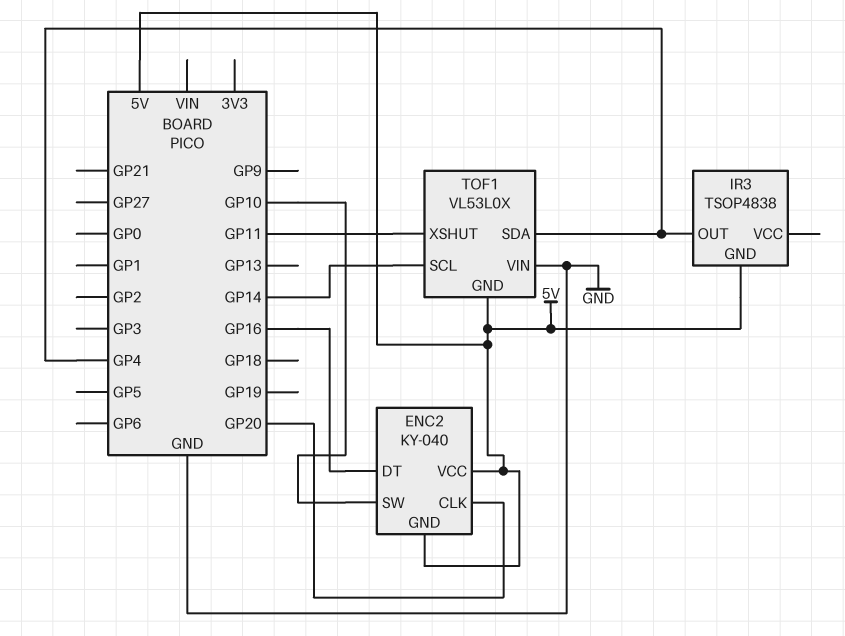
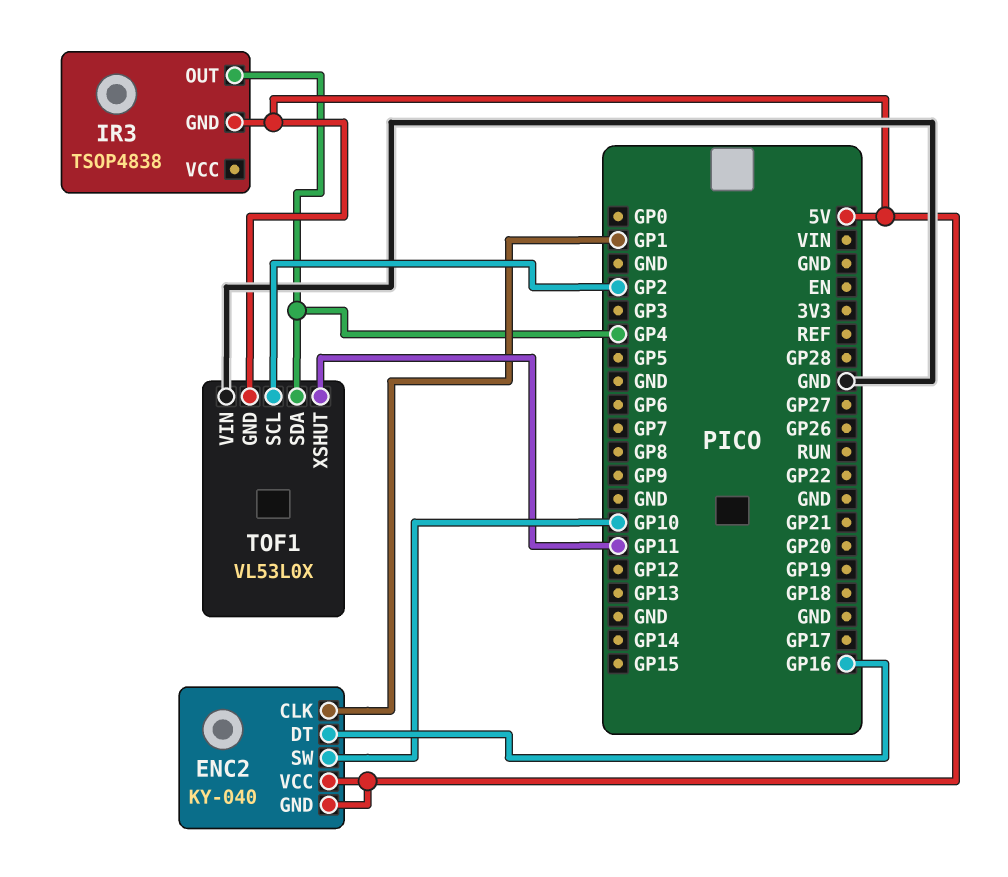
ENC2 pin CLK: GP20 -> GP1
TOF1 pin SCL: GP14 -> GP2

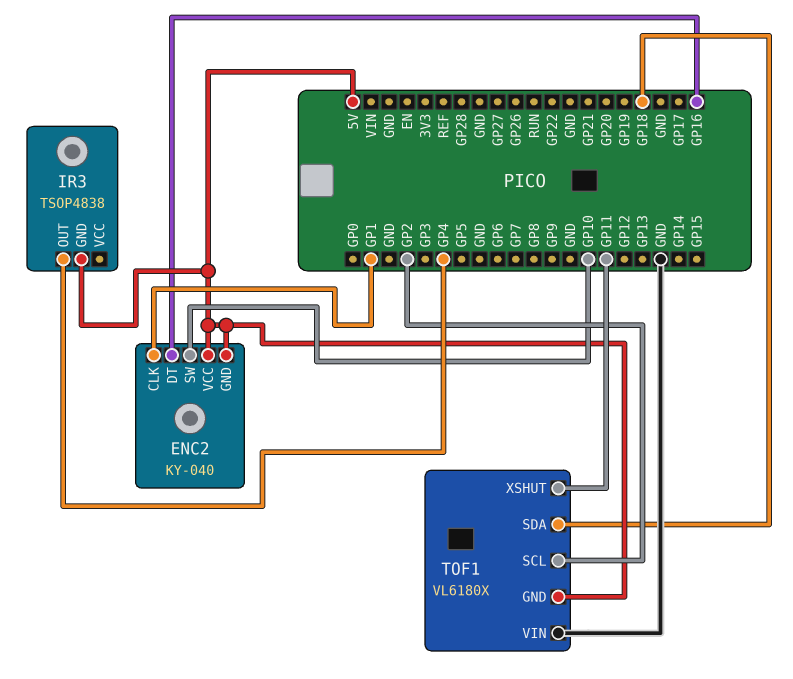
TOF1: VL53L0X -> VL6180X
TOF1 pin SDA: GP4 -> GP18

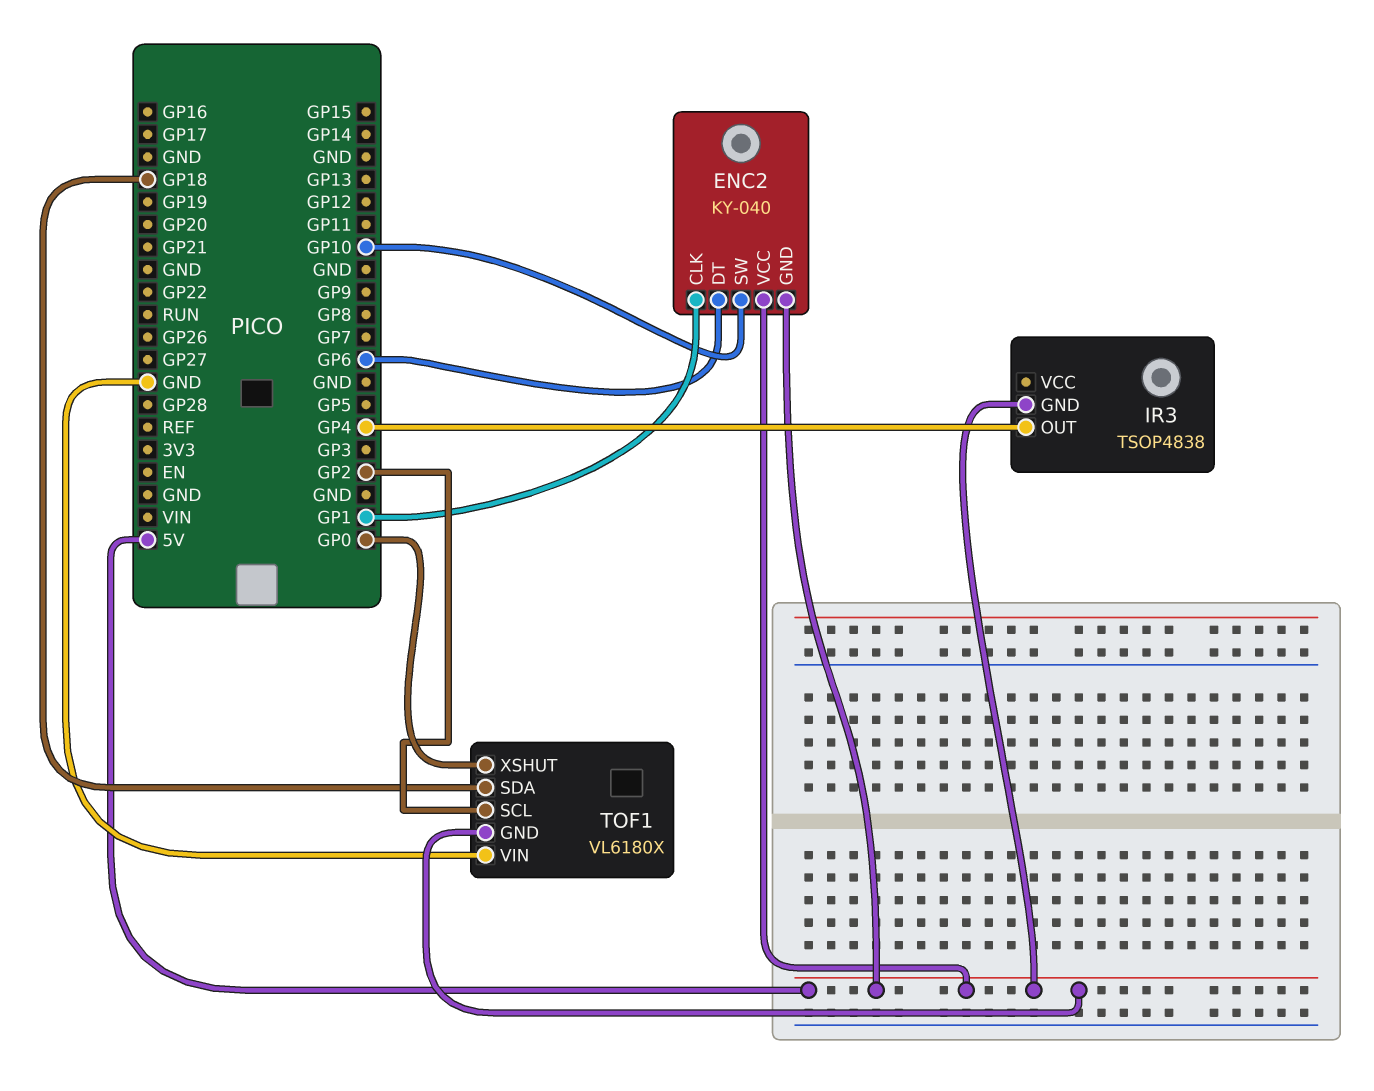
ENC2 pin DT: GP16 -> GP6
TOF1 pin XSHUT: GP11 -> GP0

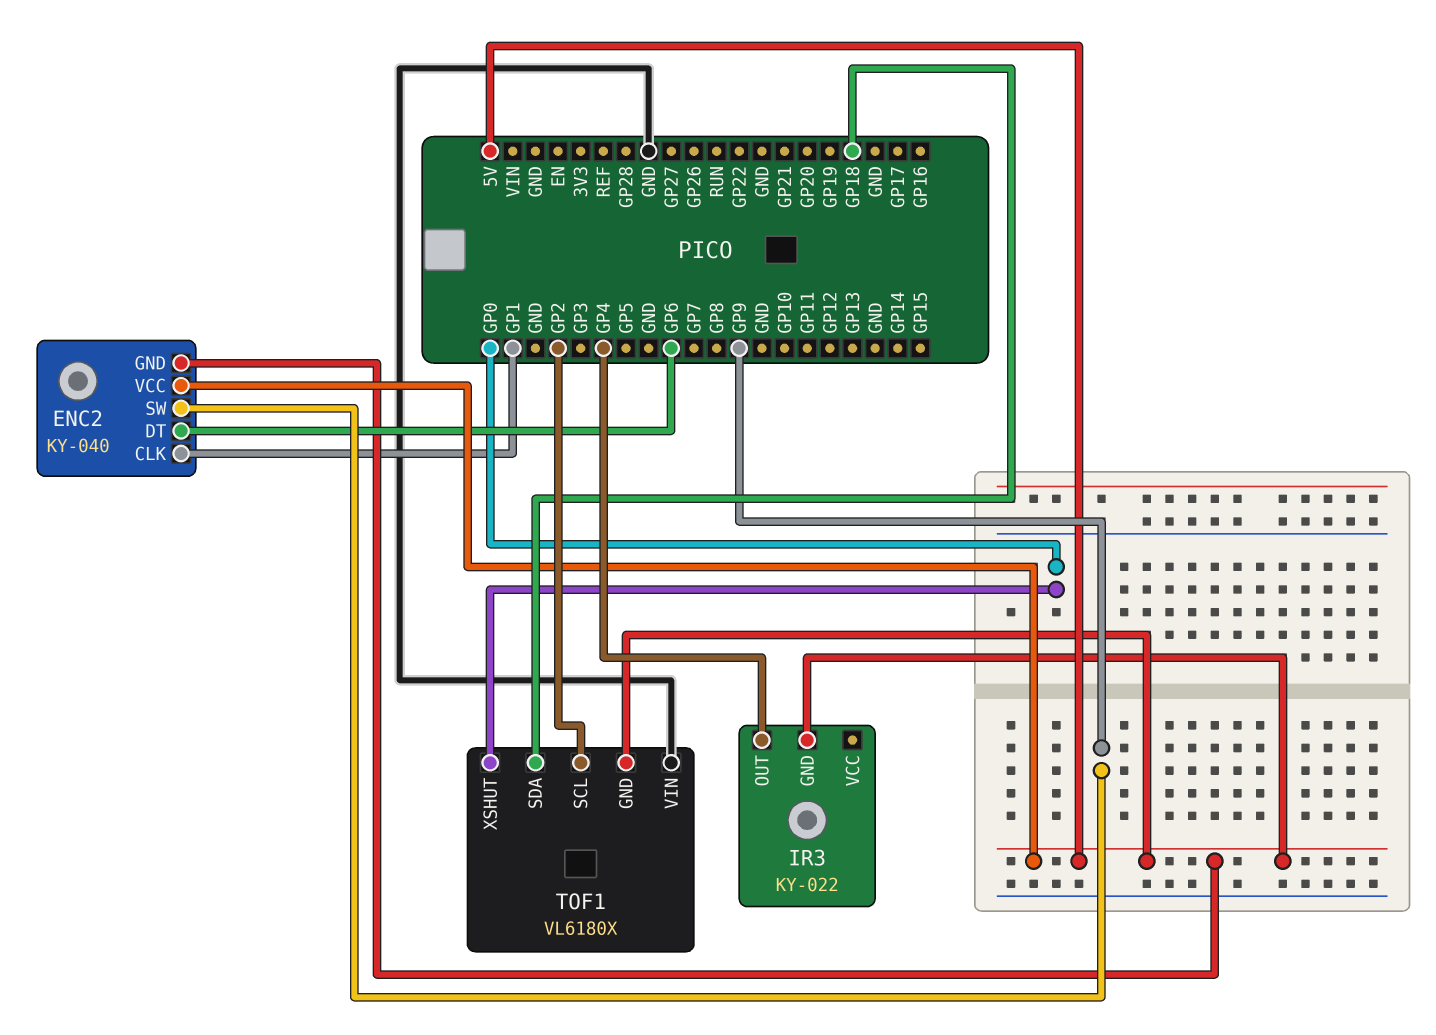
ENC2 pin SW: GP10 -> GP9
IR3: TSOP4838 -> KY-022

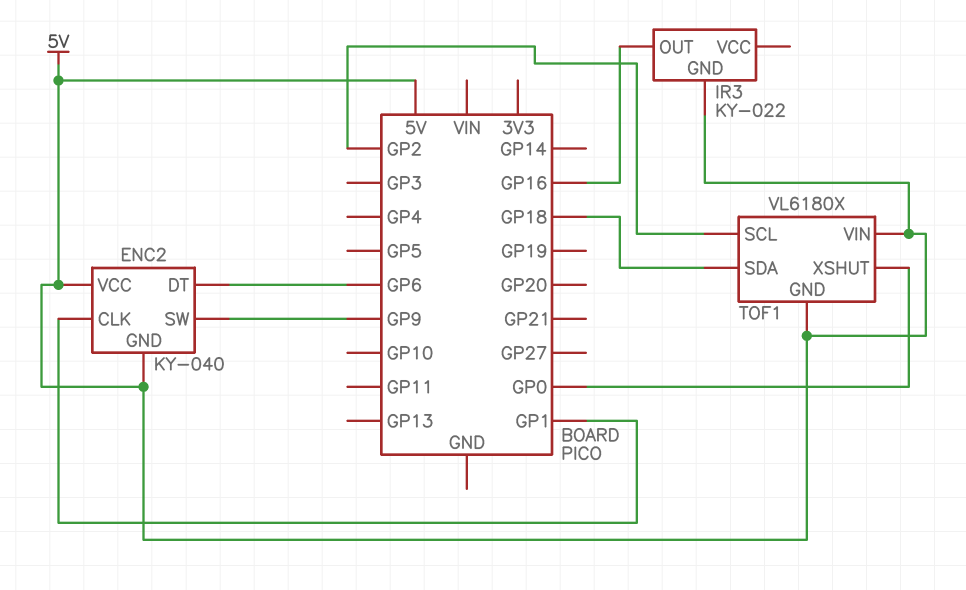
IR3 pin OUT: GP4 -> GP16
TOF1 pin VIN: GND -> 5V

